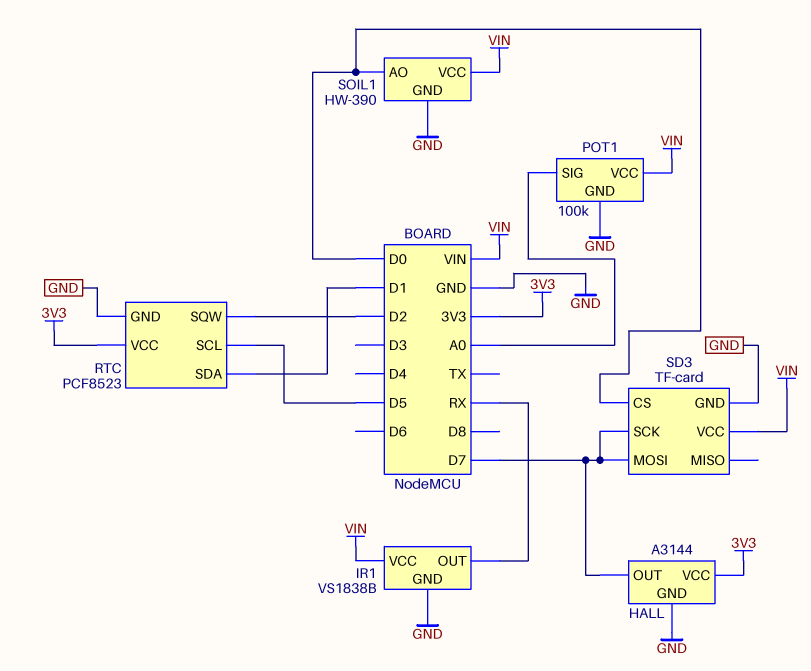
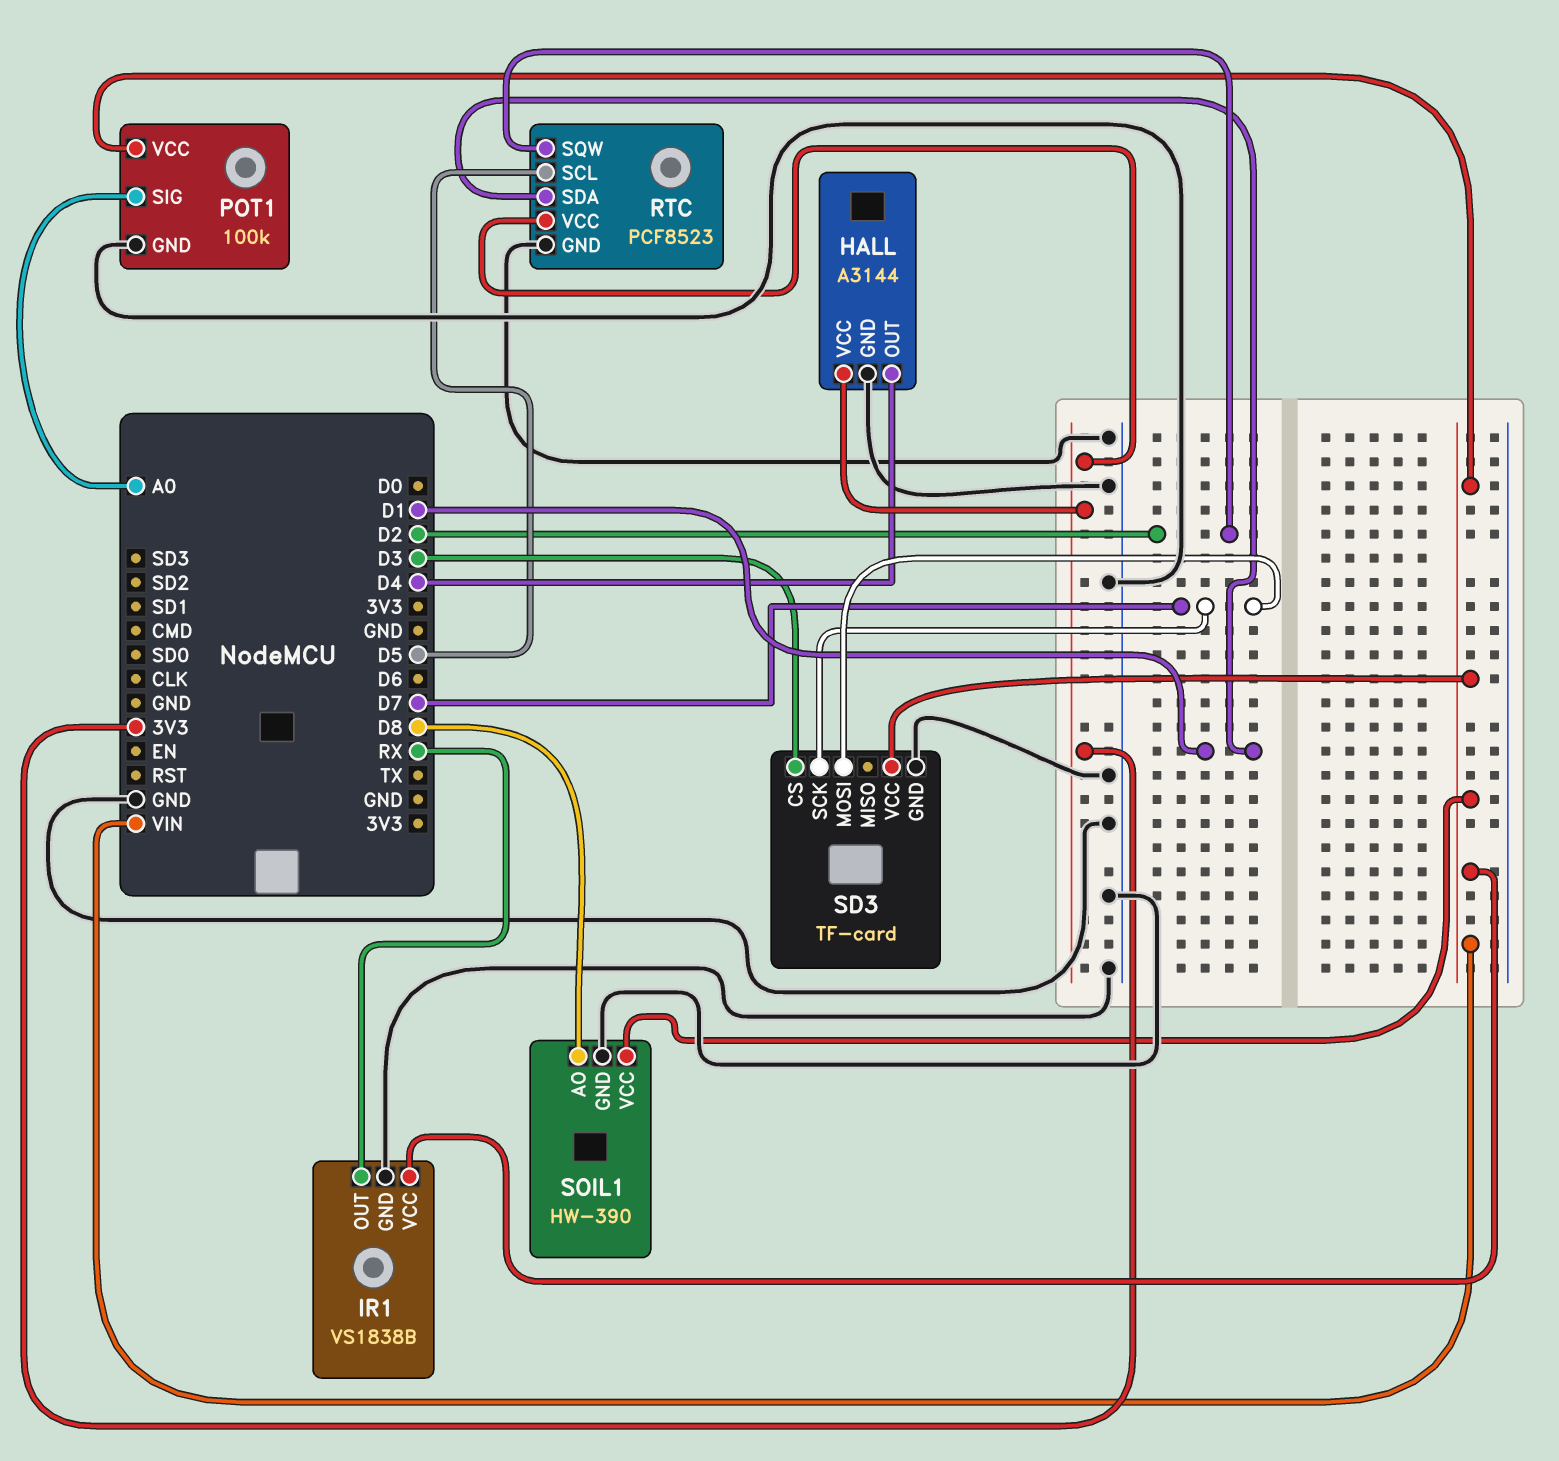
HALL pin OUT: D7 -> D4
SD3 pin CS: D0 -> D3
SOIL1 pin AO: D0 -> D8

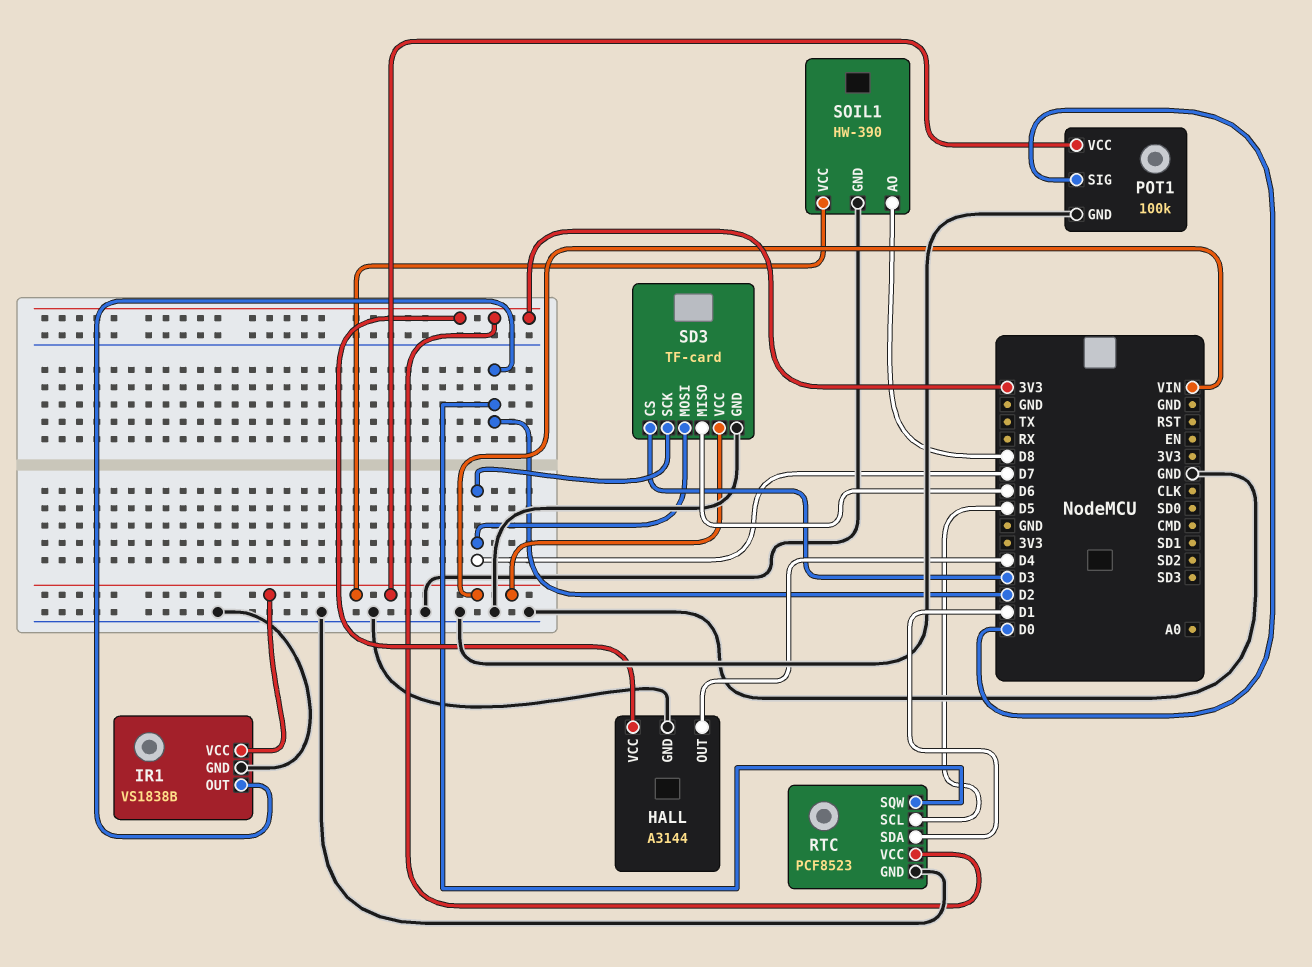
IR1 pin OUT: RX -> D2
POT1 pin SIG: A0 -> D0
SD3 pin MISO: none -> D6

